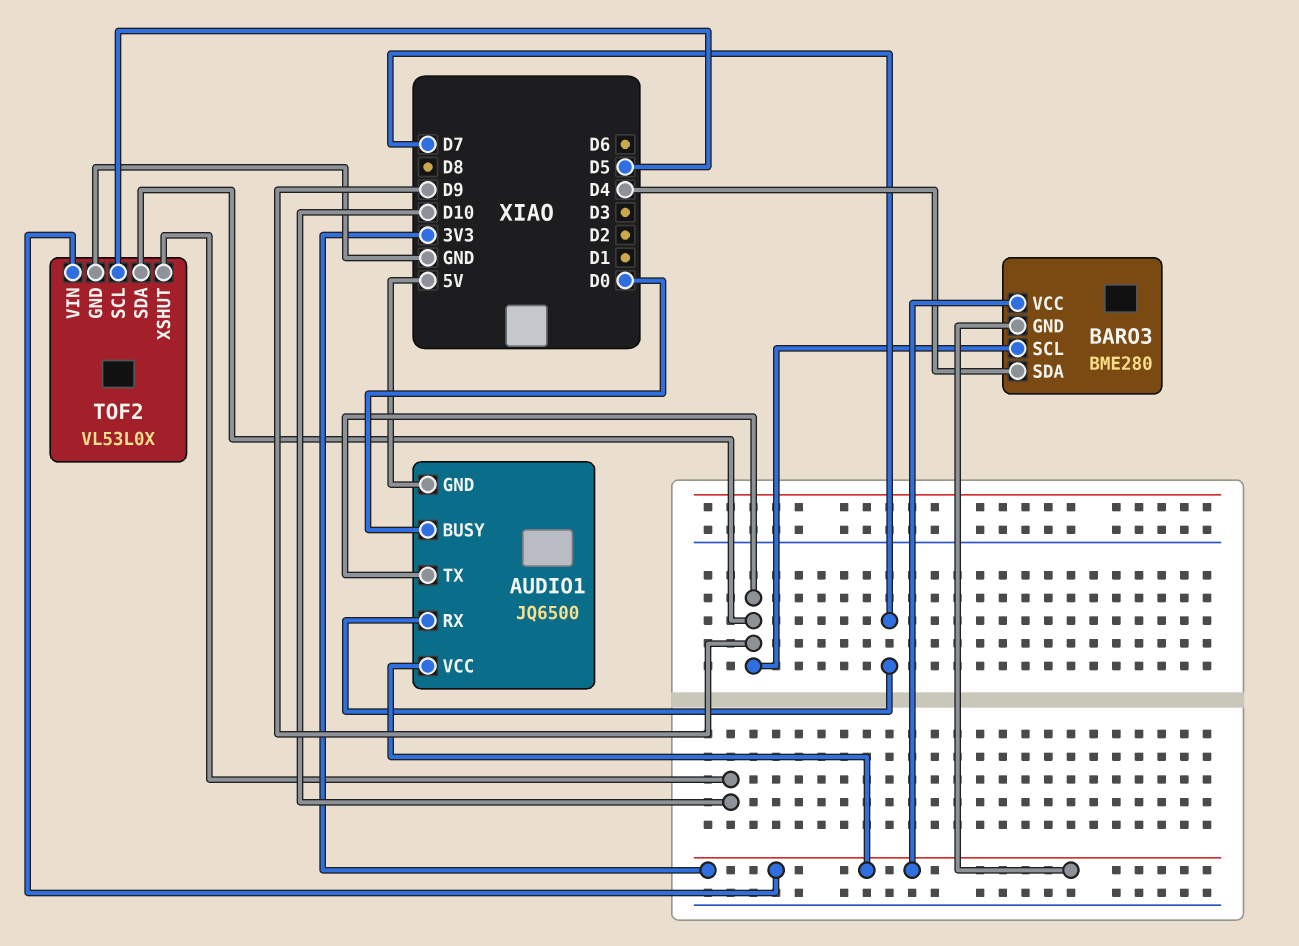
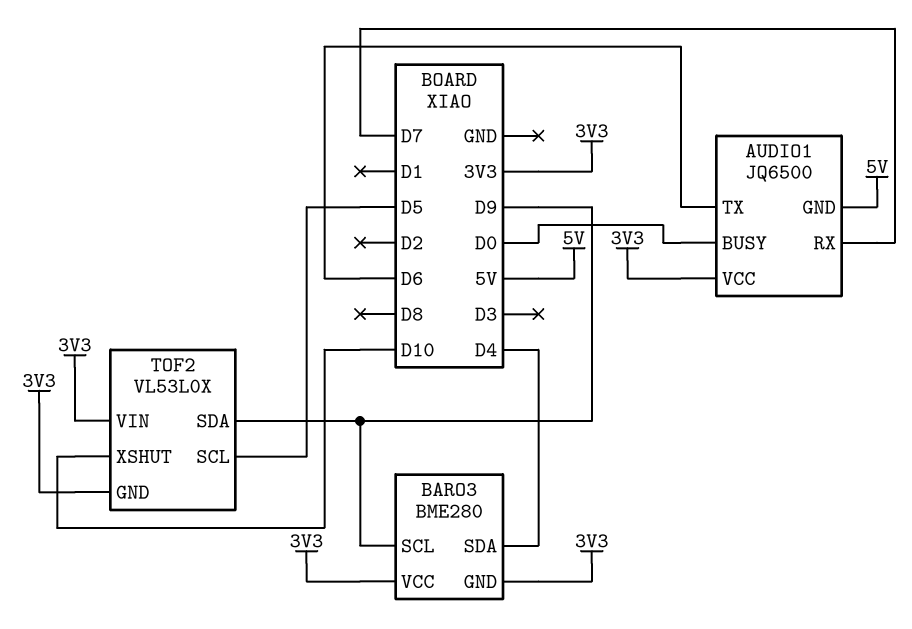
AUDIO1 pin TX: D9 -> D6
TOF2 pin GND: GND -> 3V3

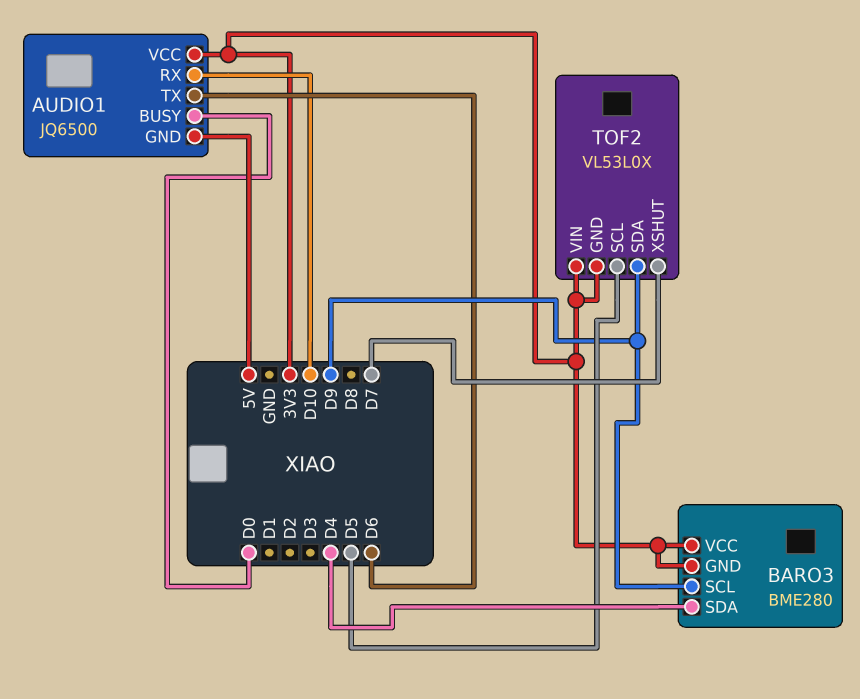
AUDIO1 pin RX: D7 -> D10
TOF2 pin XSHUT: D10 -> D7

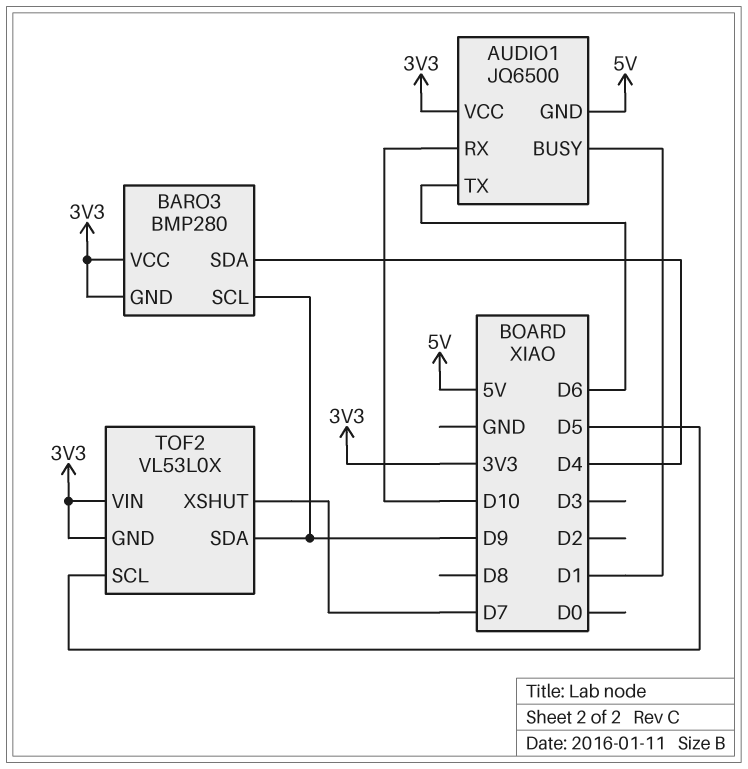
AUDIO1 pin BUSY: D0 -> D1
BARO3: BME280 -> BMP280

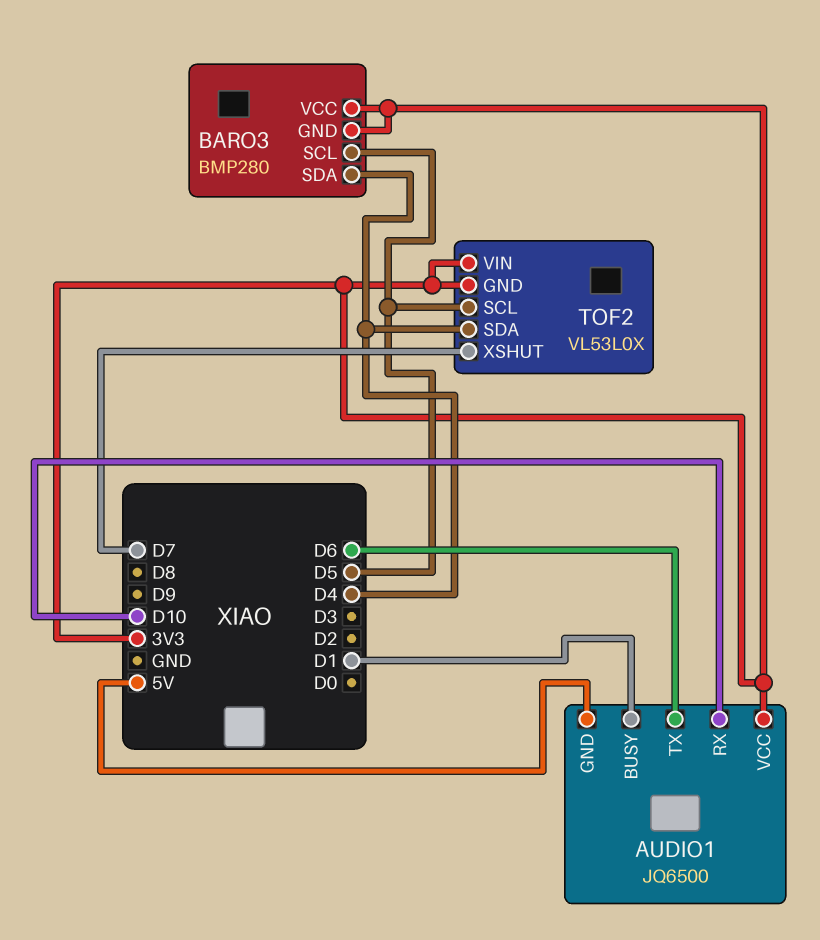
BARO3 pin SCL: D9 -> D5
TOF2 pin SDA: D9 -> D4

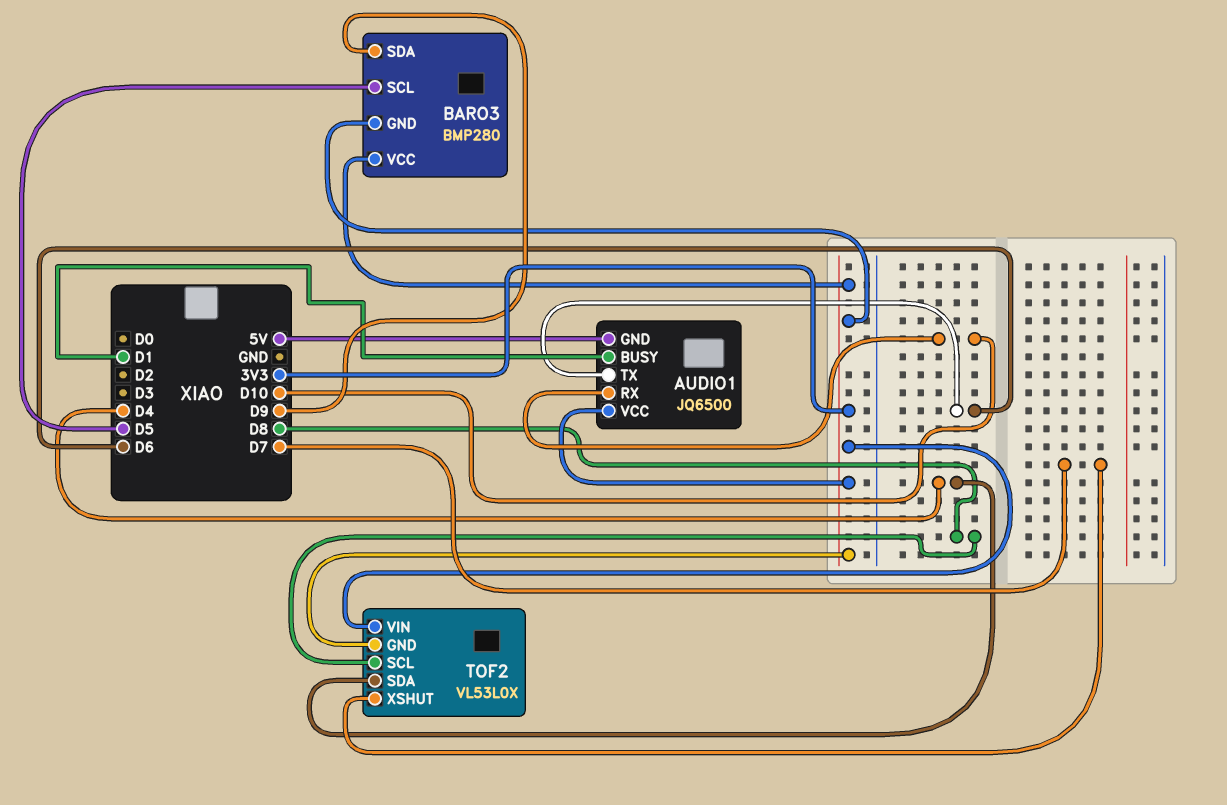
BARO3 pin SDA: D4 -> D9
TOF2 pin SCL: D5 -> D8

